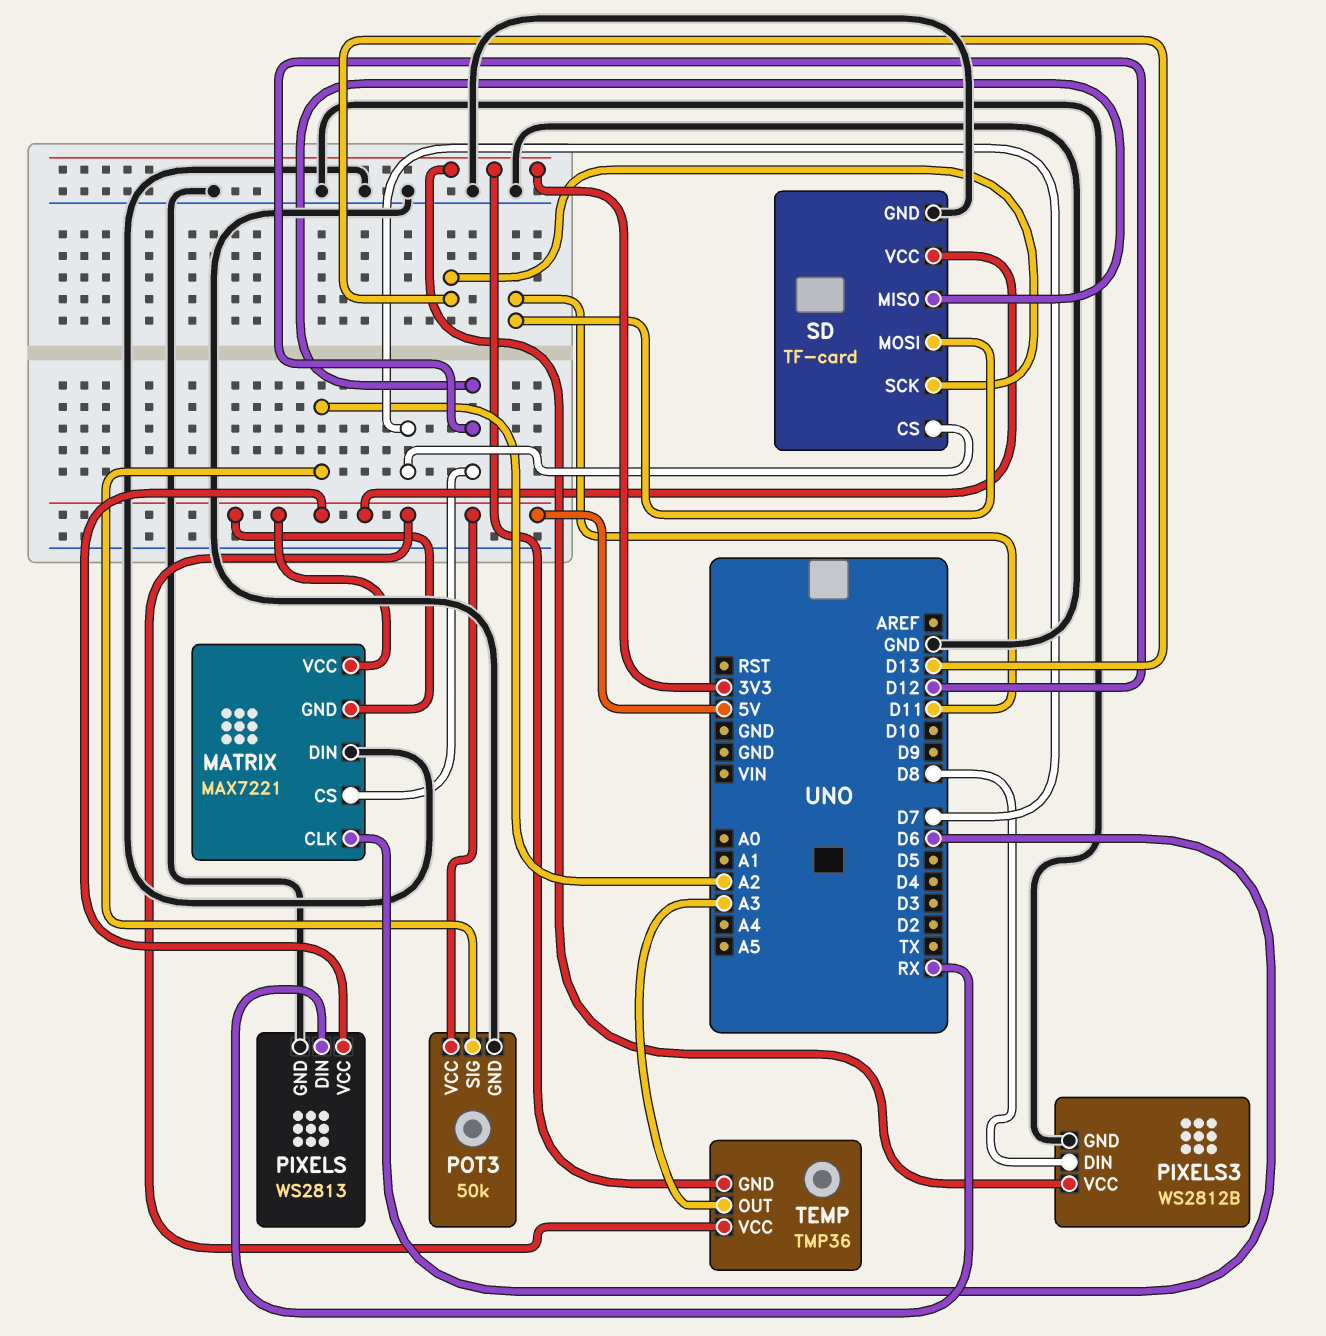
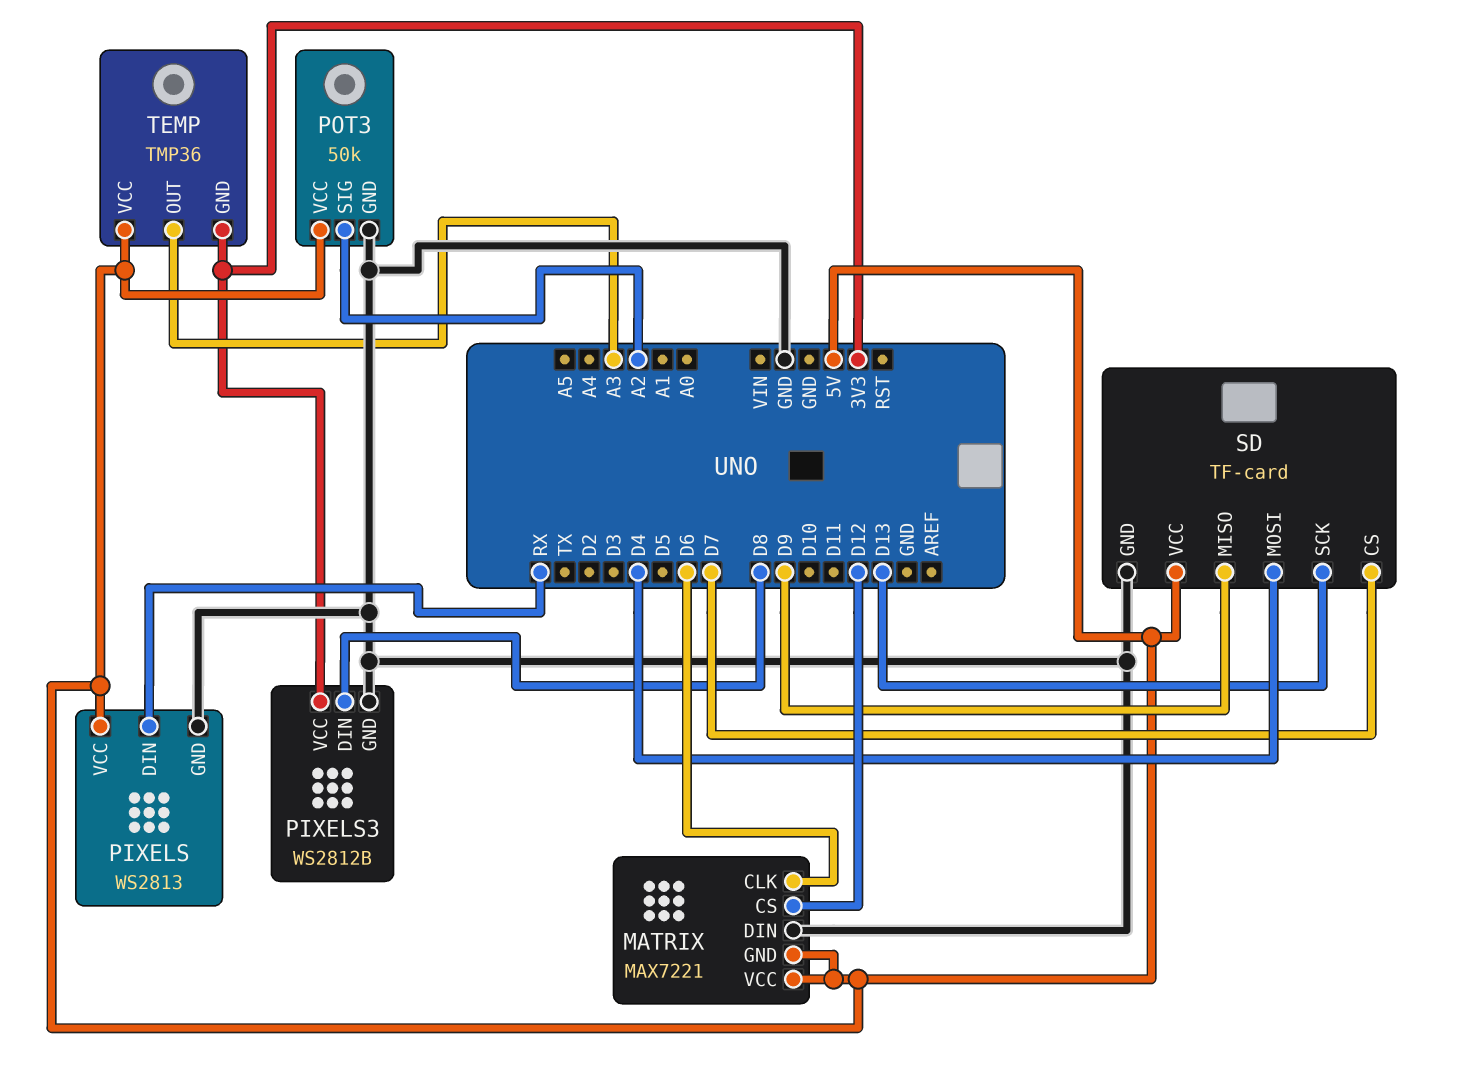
SD pin MISO: D12 -> D9
SD pin MOSI: D11 -> D4

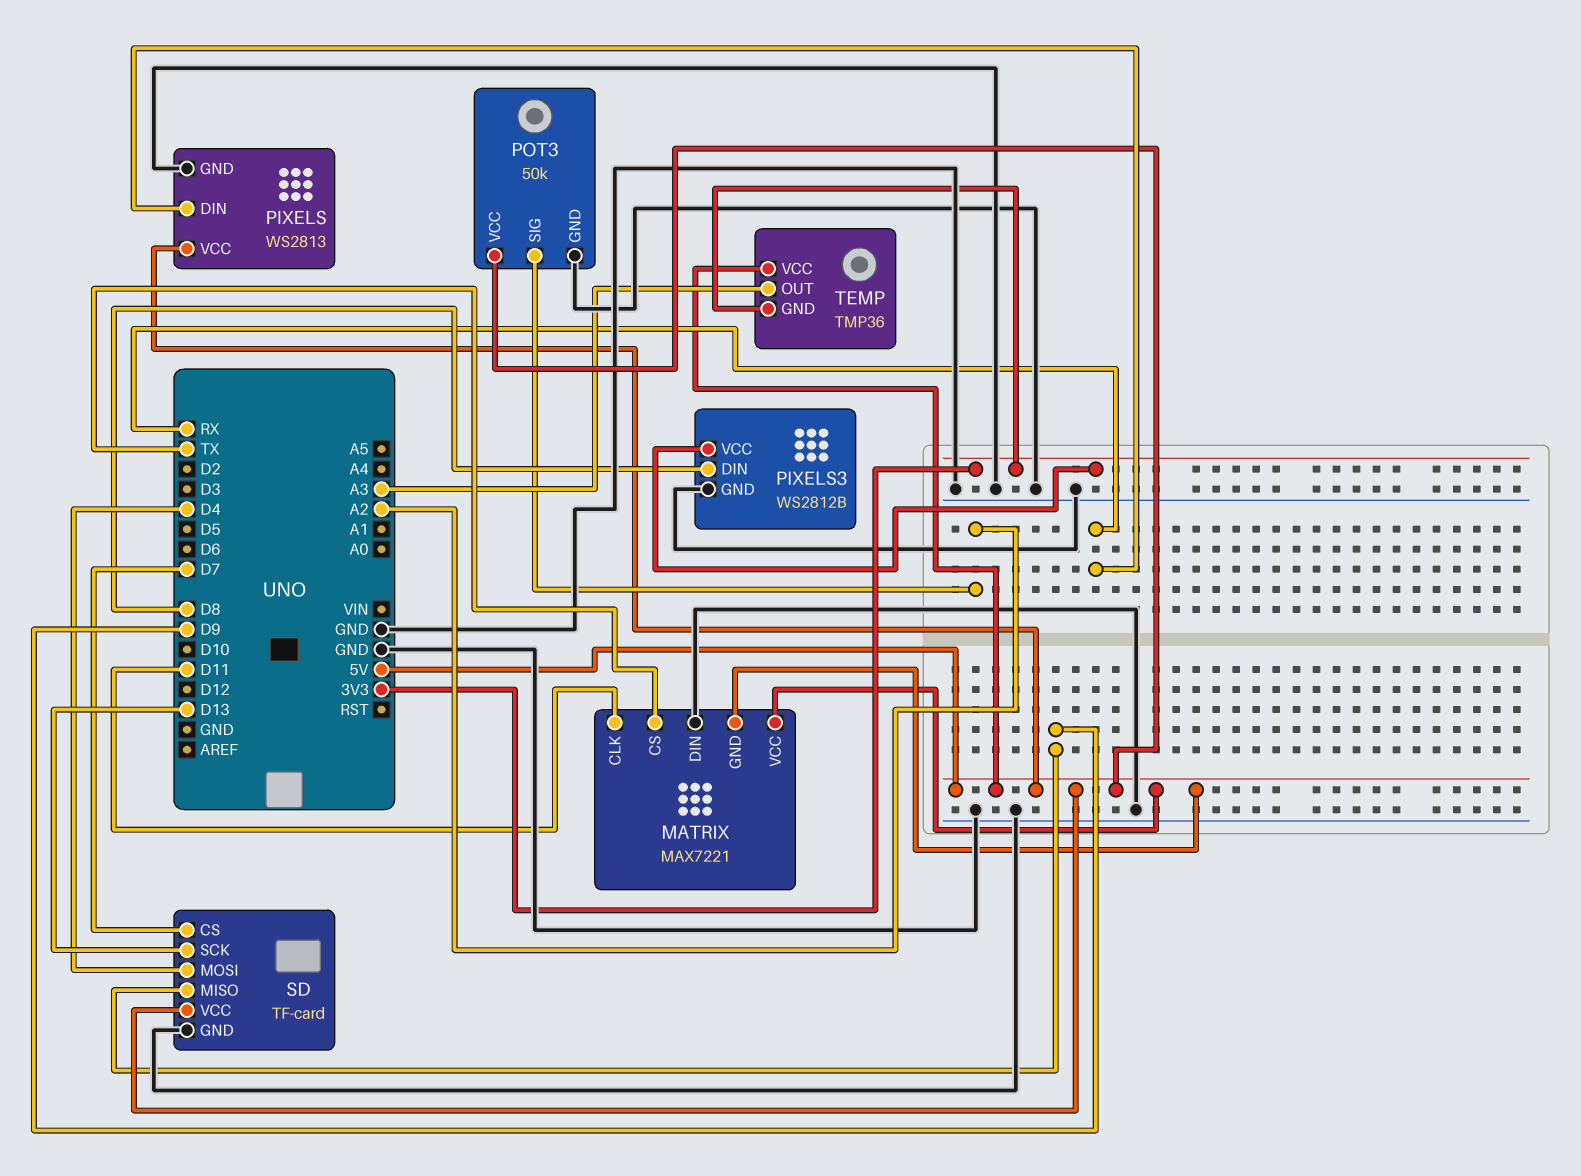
MATRIX pin CLK: D6 -> D11
MATRIX pin CS: D12 -> TX

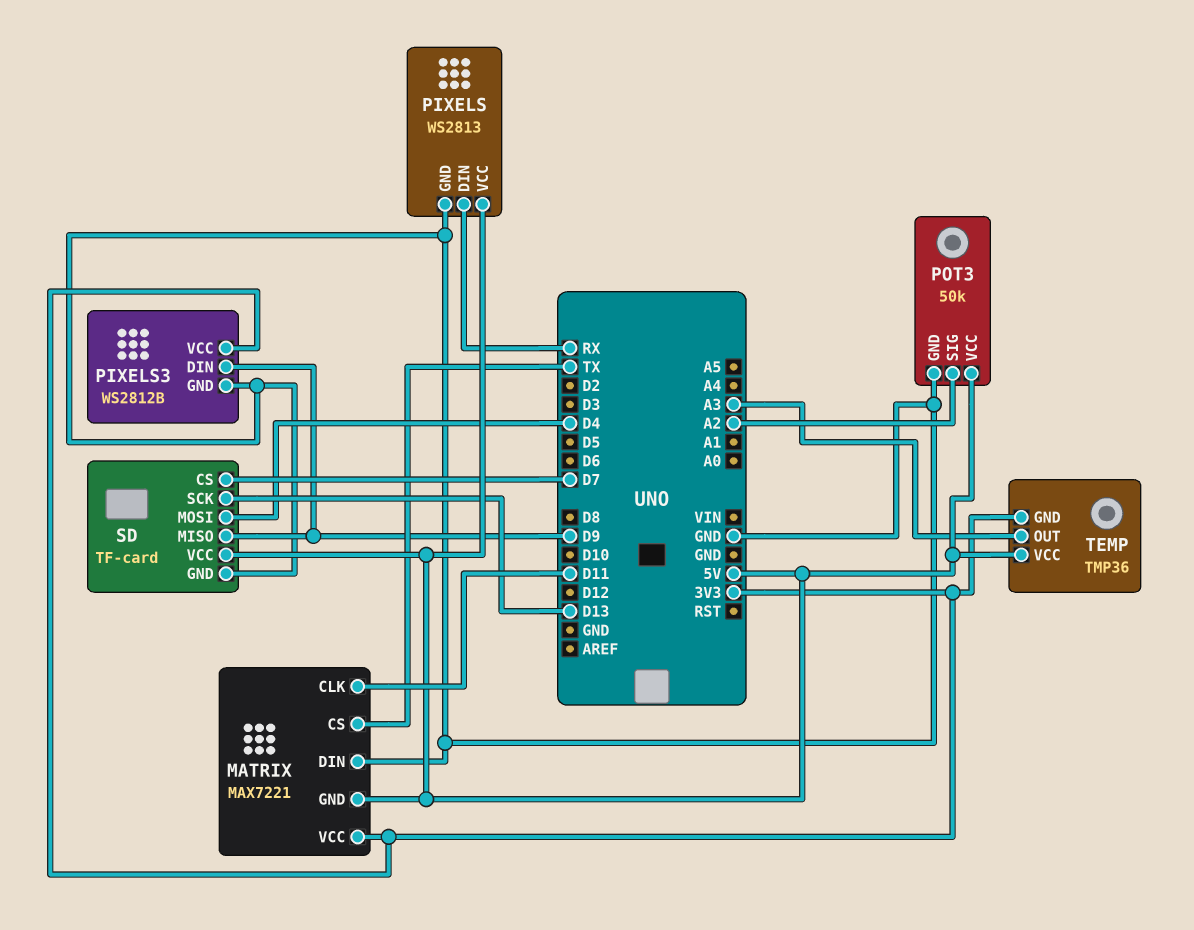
MATRIX pin VCC: 5V -> 3V3
PIXELS3 pin DIN: D8 -> D9

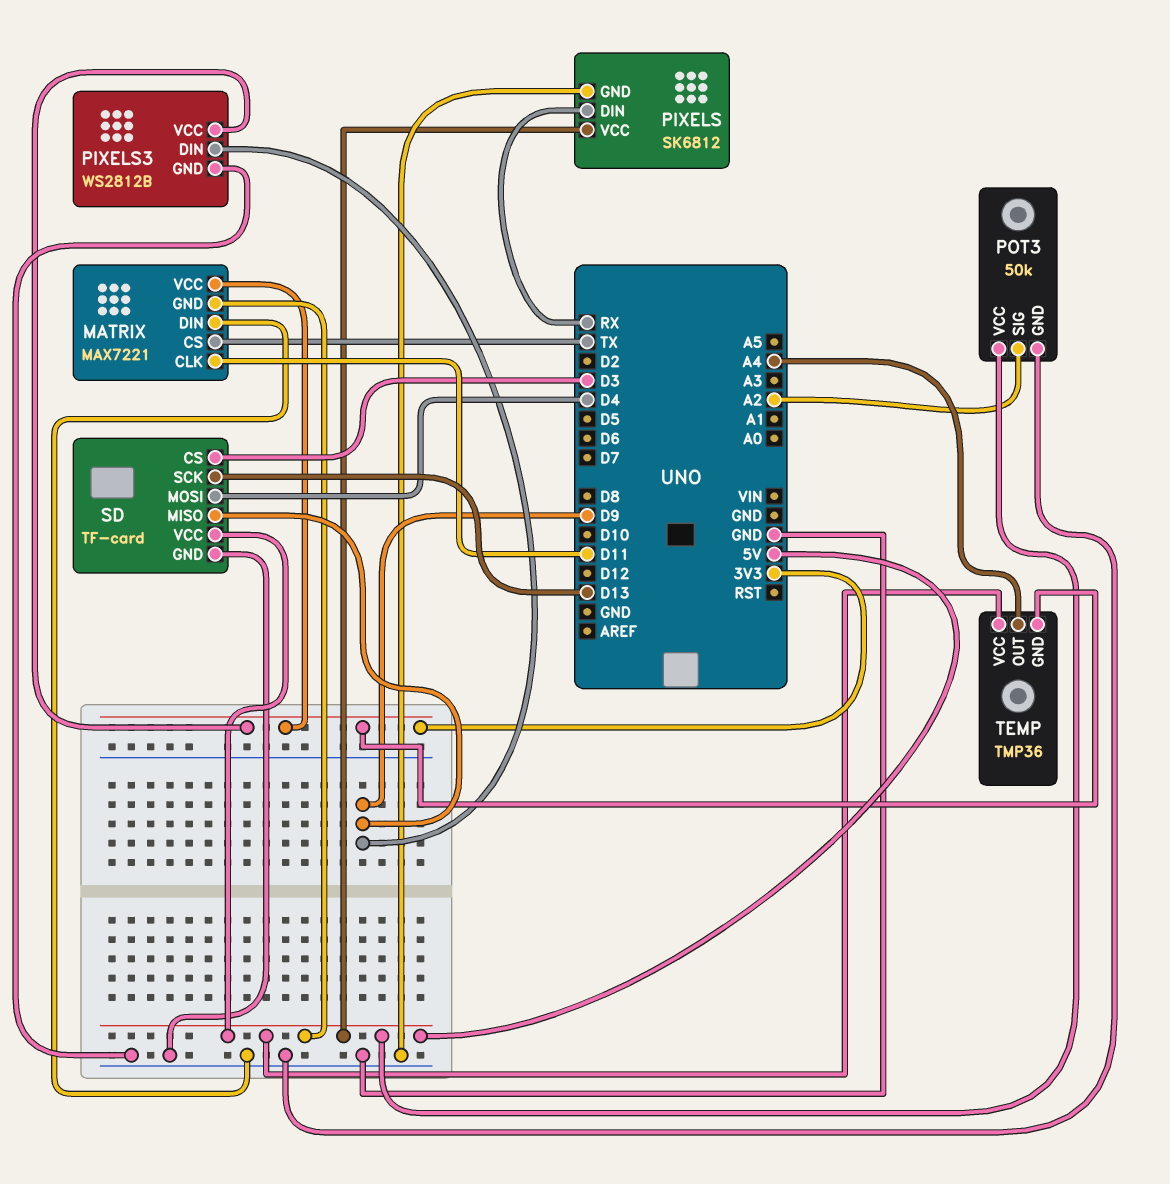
PIXELS: WS2813 -> SK6812
SD pin CS: D7 -> D3
TEMP pin OUT: A3 -> A4

